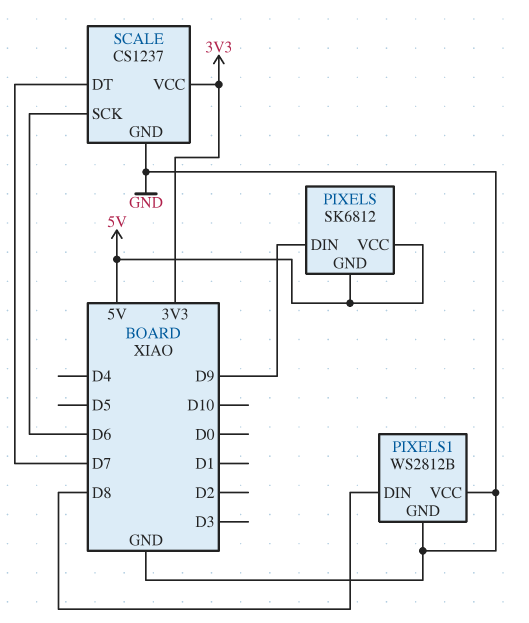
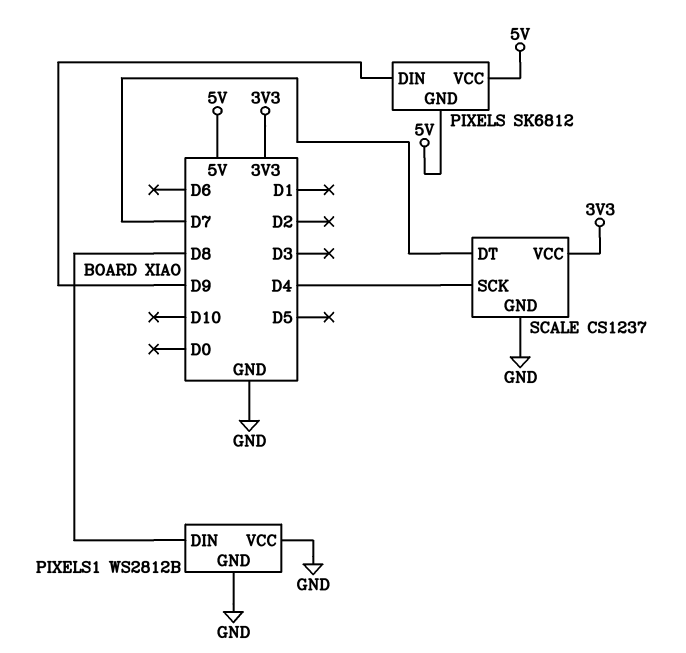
SCALE pin SCK: D6 -> D4

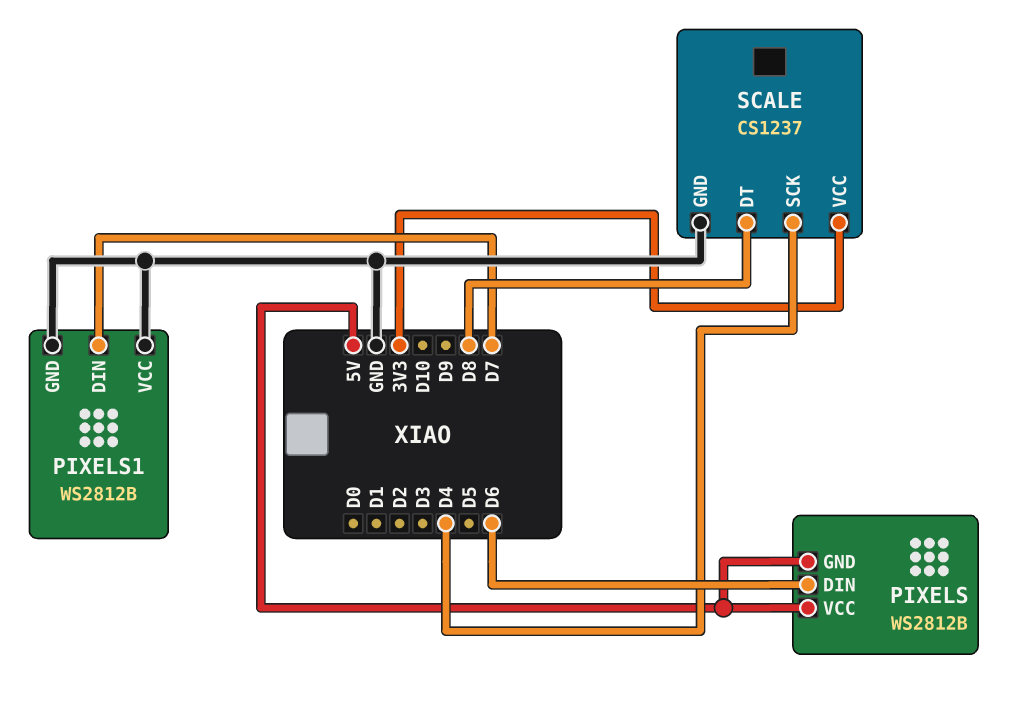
PIXELS: SK6812 -> WS2812B
PIXELS pin DIN: D9 -> D6
PIXELS1 pin DIN: D8 -> D7
SCALE pin DT: D7 -> D8

